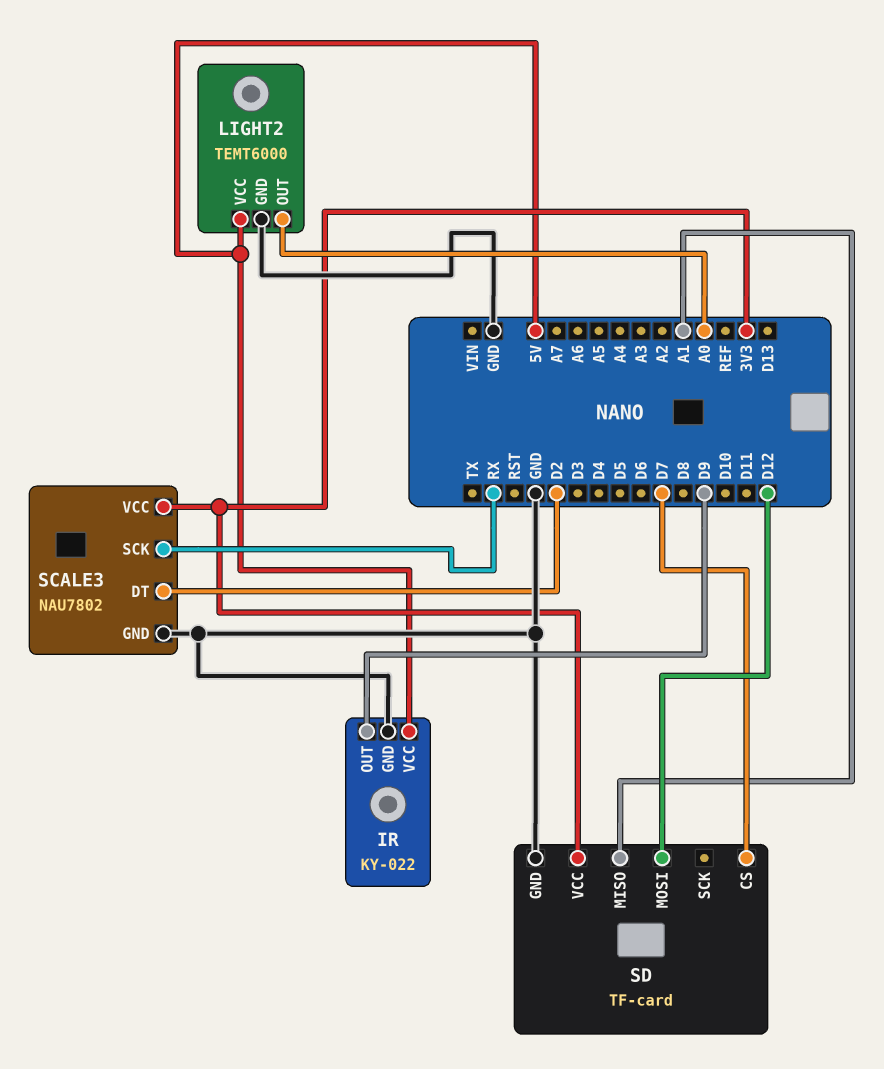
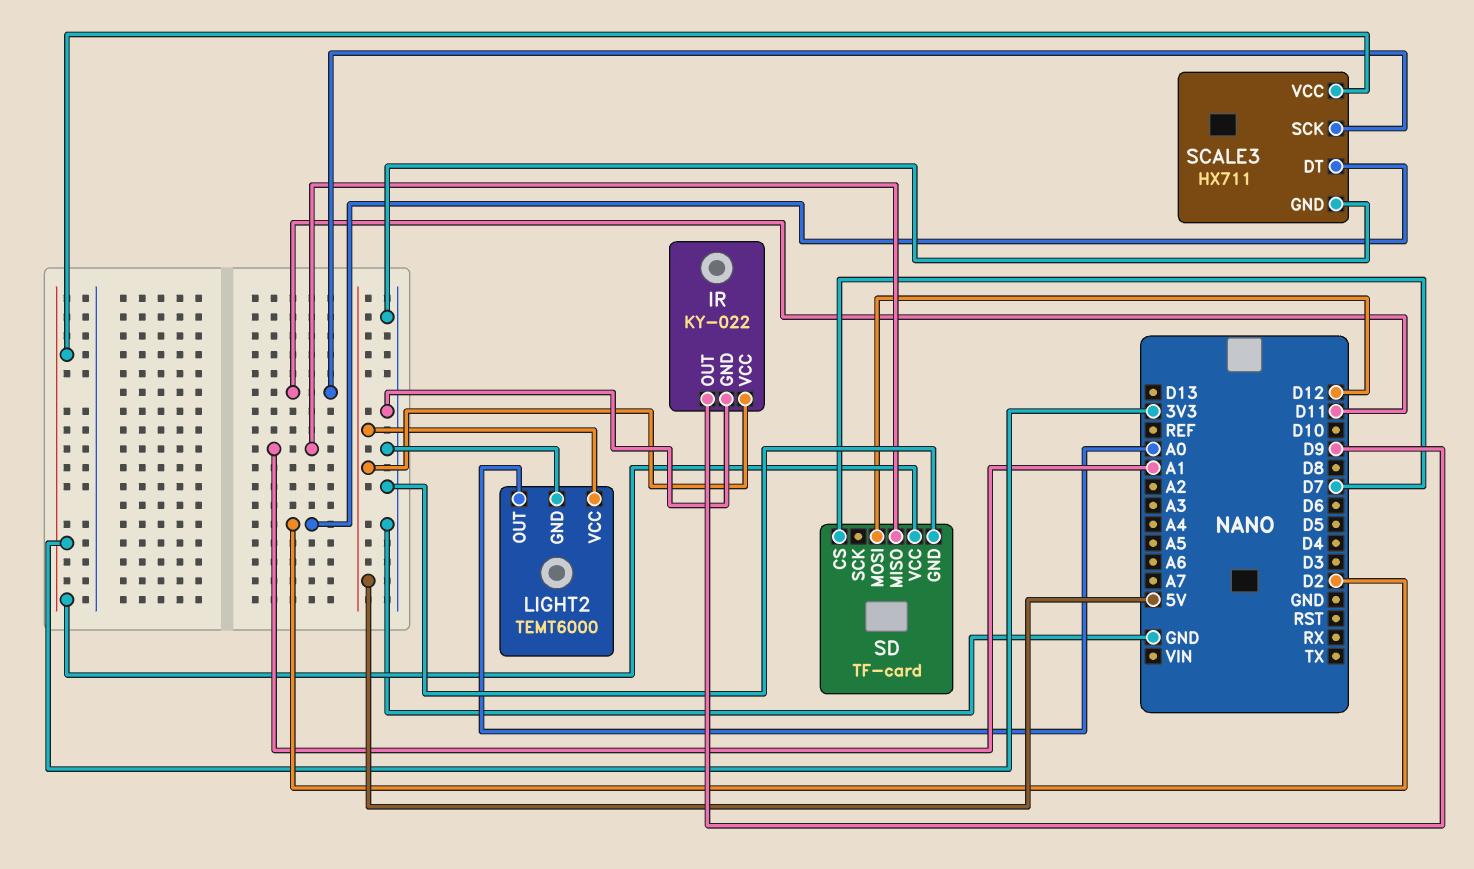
SCALE3: NAU7802 -> HX711
SCALE3 pin SCK: RX -> D11

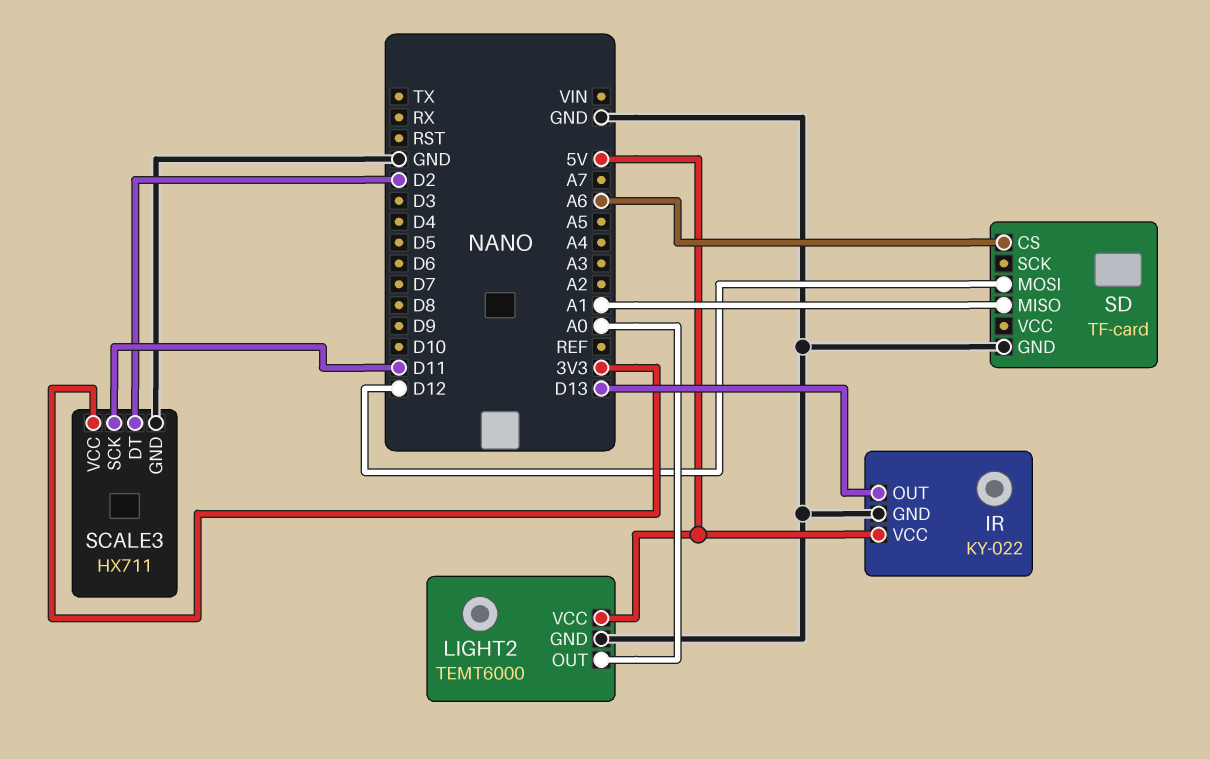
IR pin OUT: D9 -> D13
SD pin CS: D7 -> A6
SD pin VCC: 3V3 -> none

